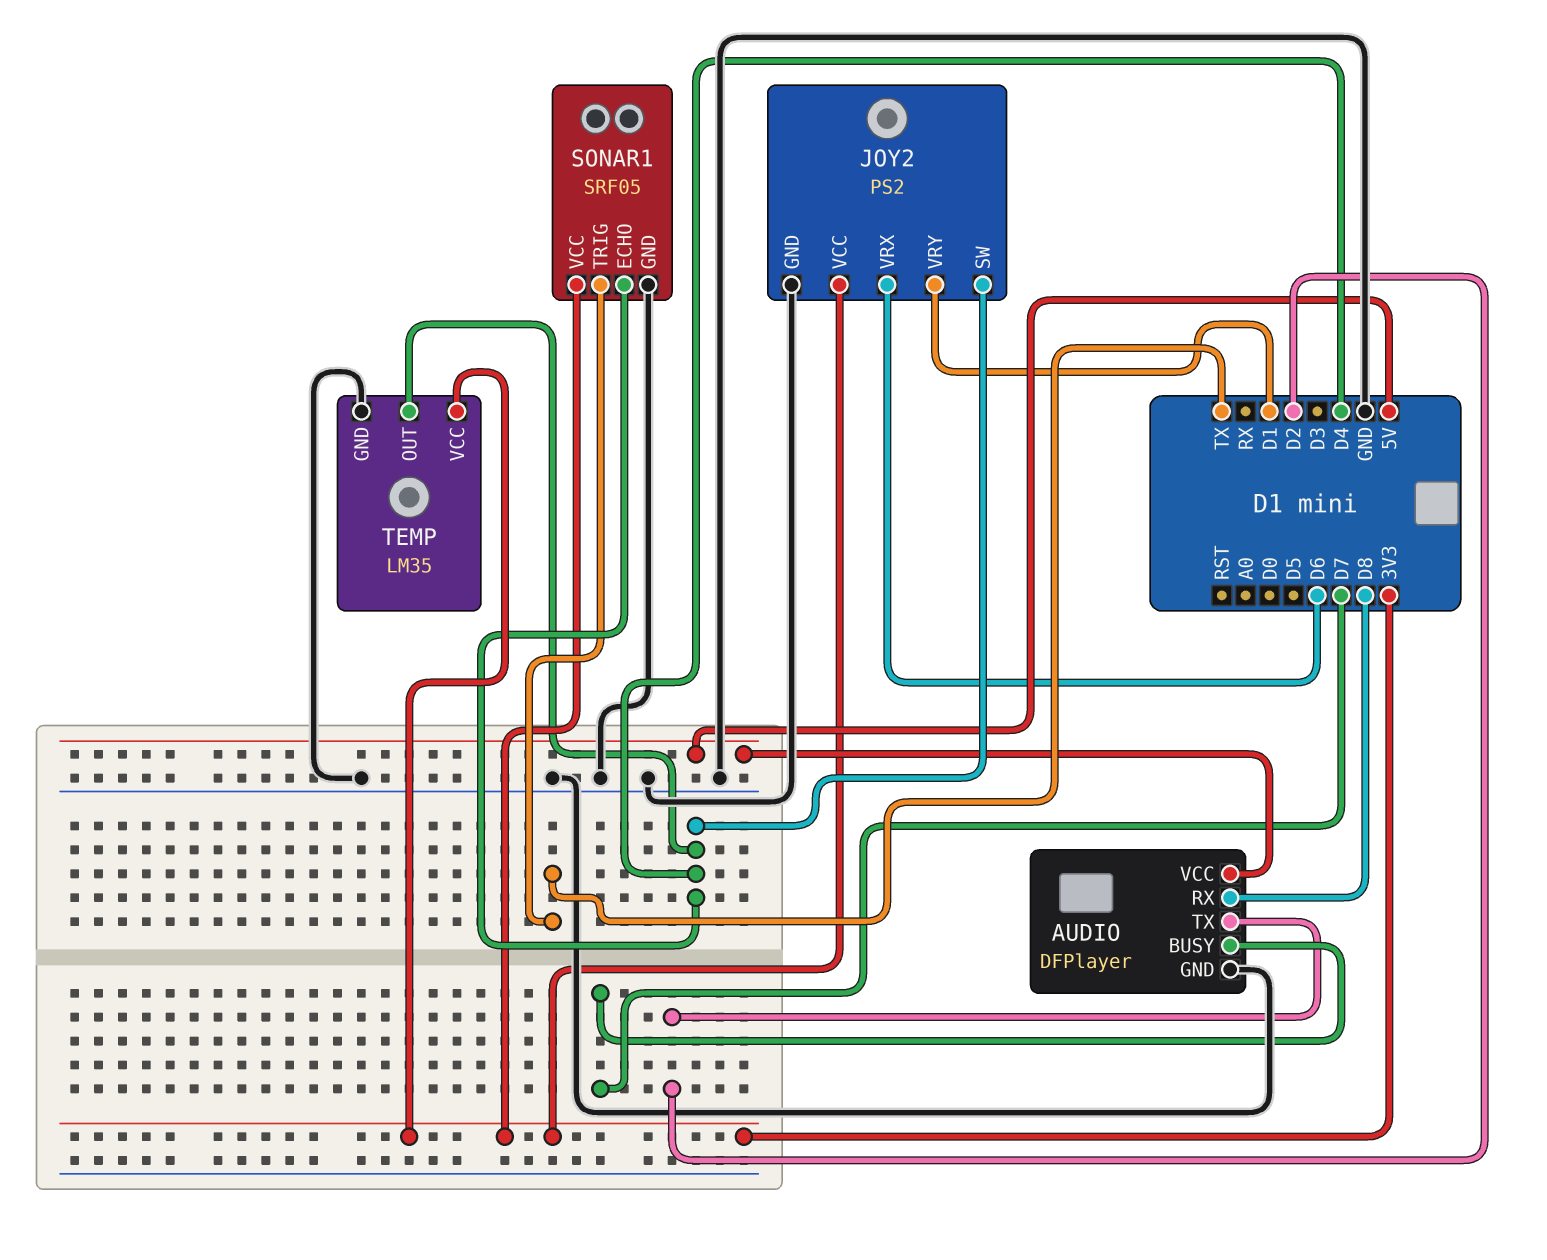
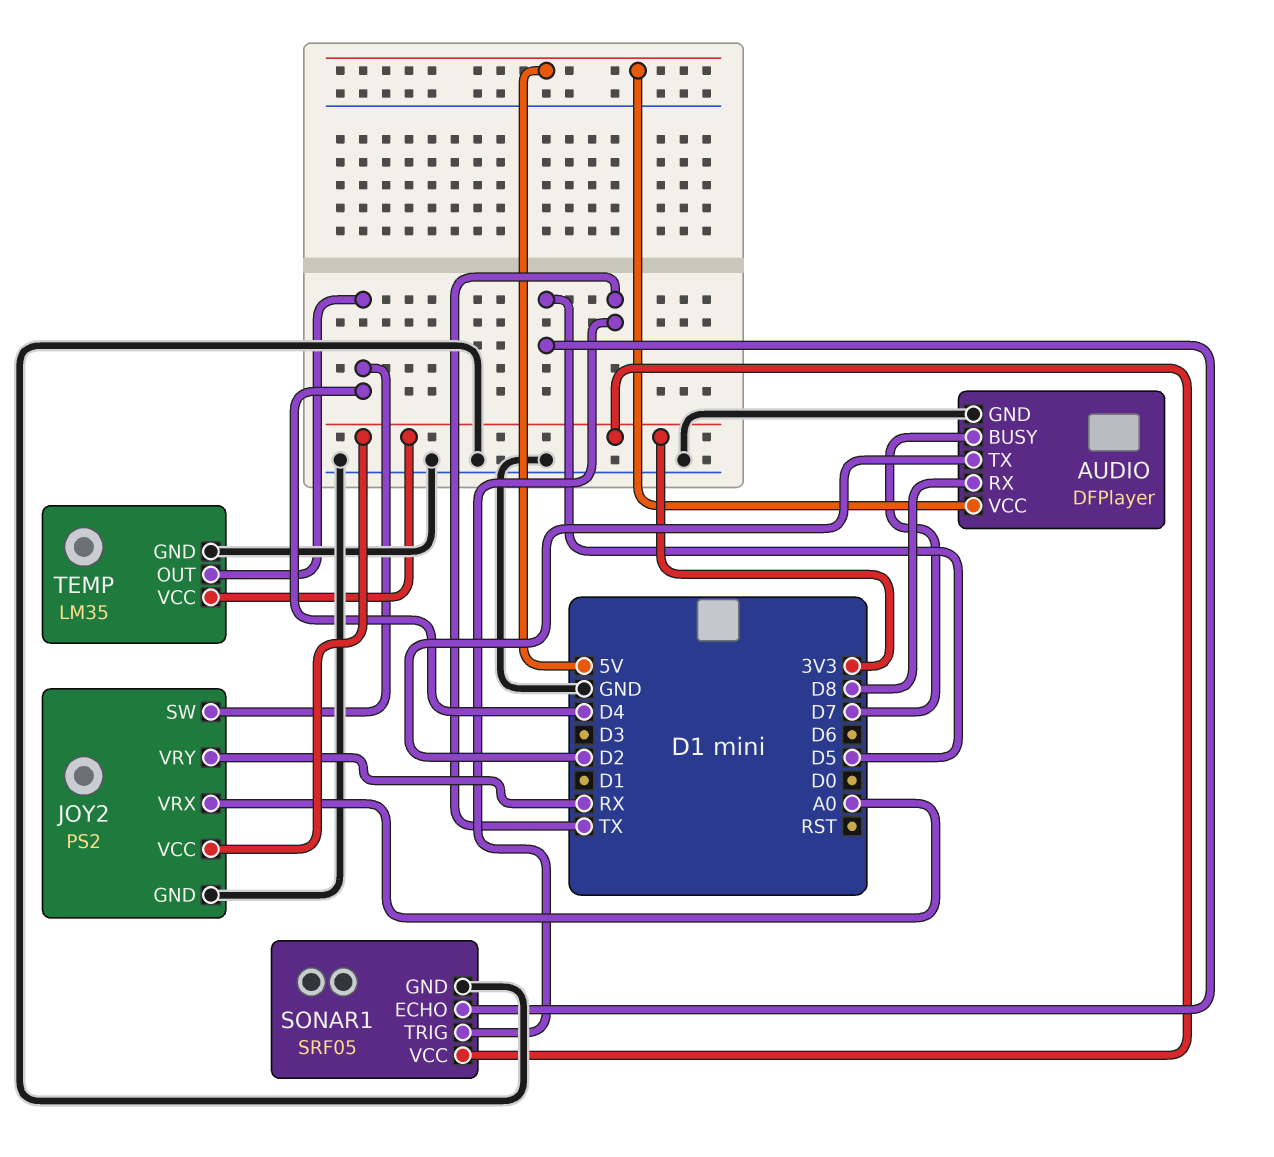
JOY2 pin VRX: D6 -> A0
JOY2 pin VRY: D1 -> RX
SONAR1 pin ECHO: D4 -> D5

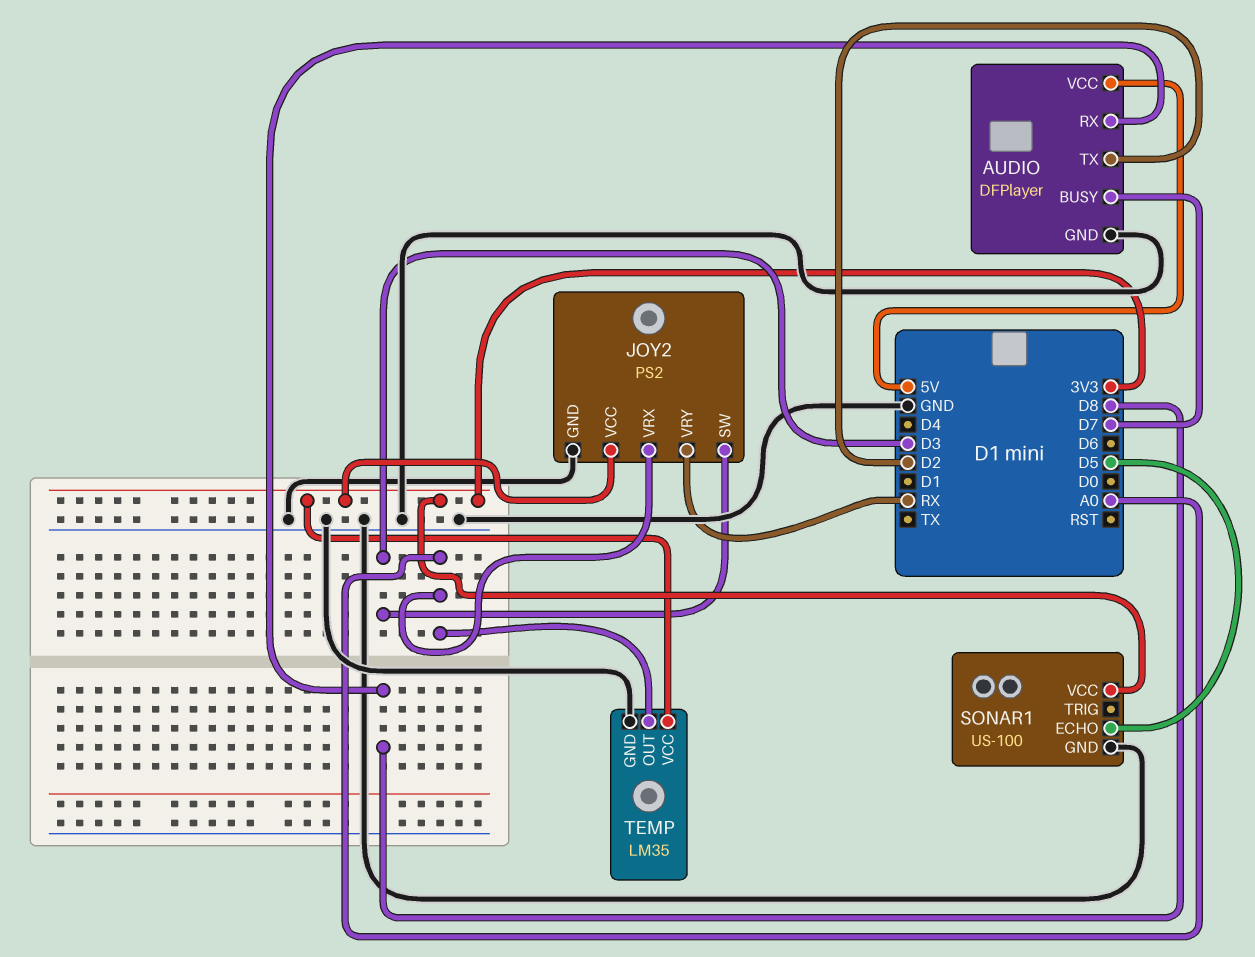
JOY2 pin SW: D4 -> D3
SONAR1: SRF05 -> US-100
SONAR1 pin TRIG: TX -> none
TEMP pin OUT: D4 -> A0

